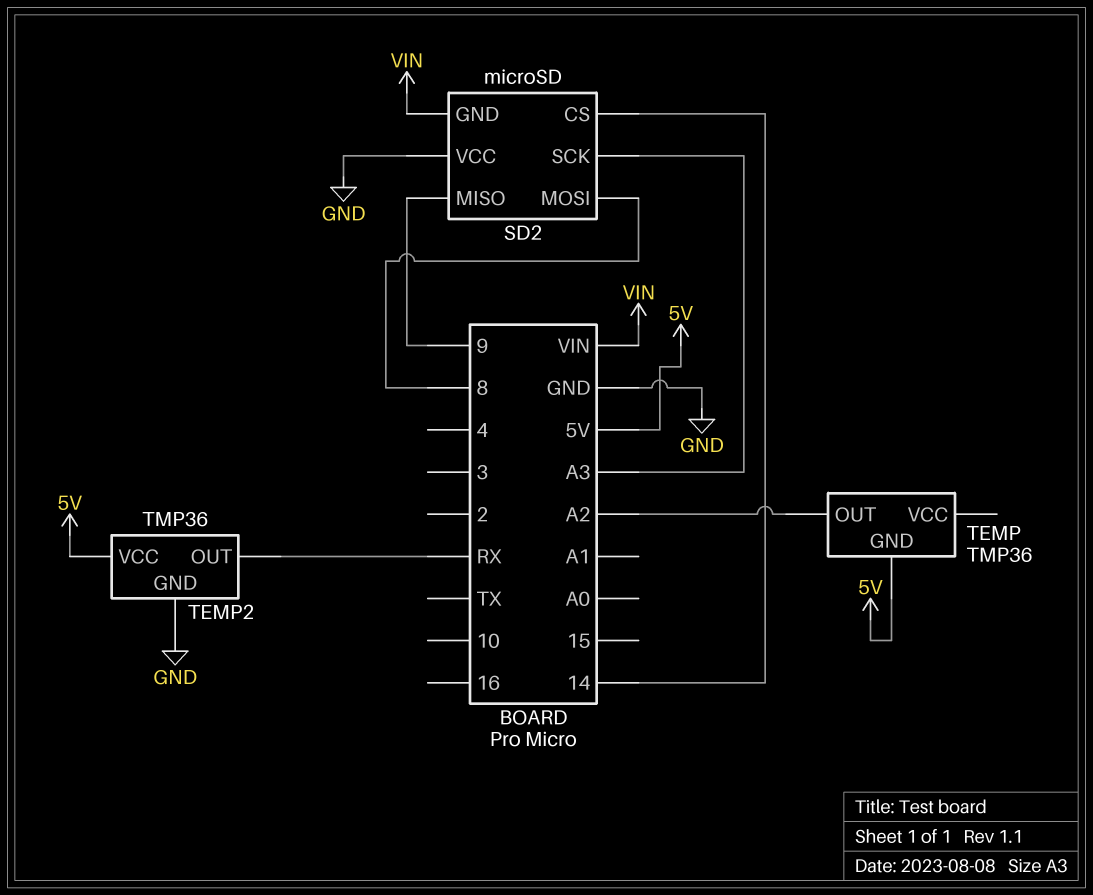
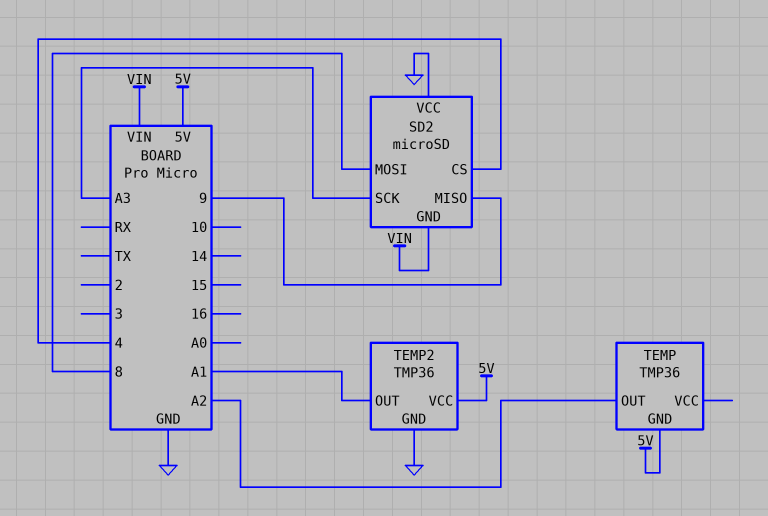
SD2 pin CS: 14 -> 4
TEMP2 pin OUT: RX -> A1

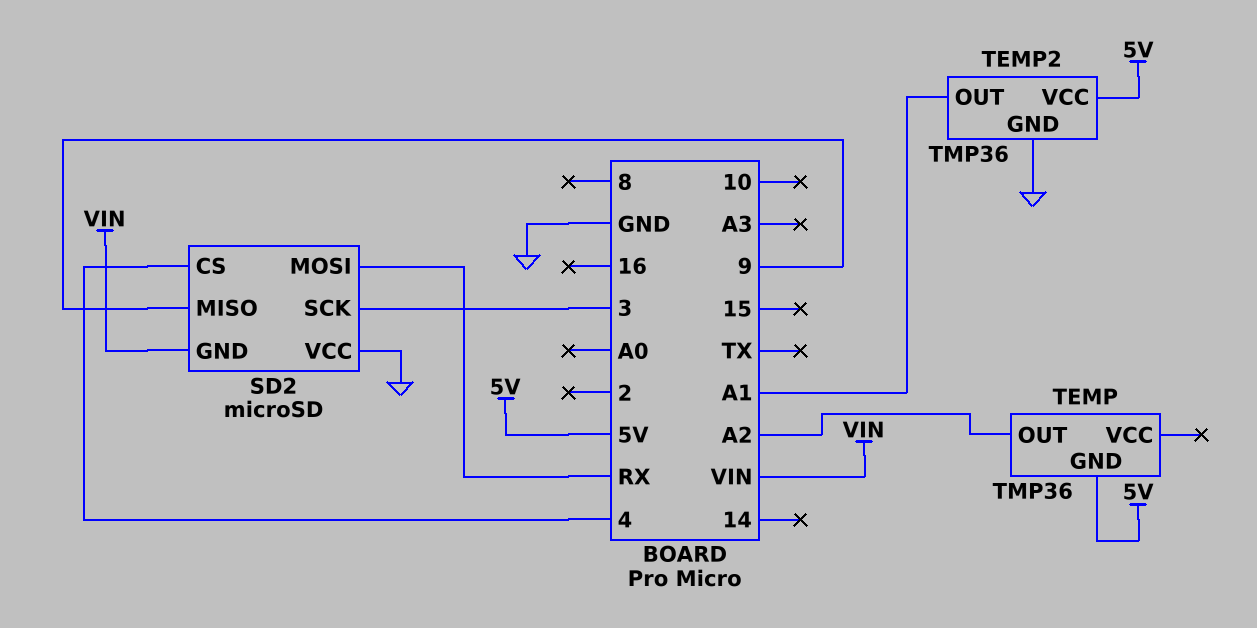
SD2 pin MOSI: 8 -> RX
SD2 pin SCK: A3 -> 3

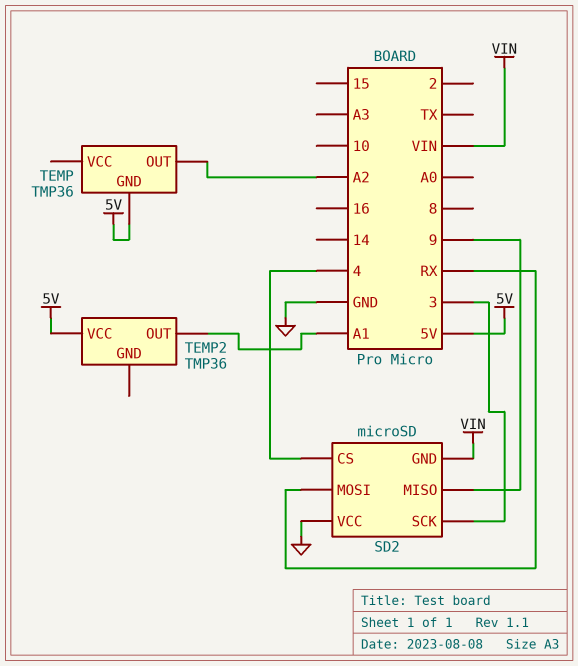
TEMP2 pin GND: GND -> none

